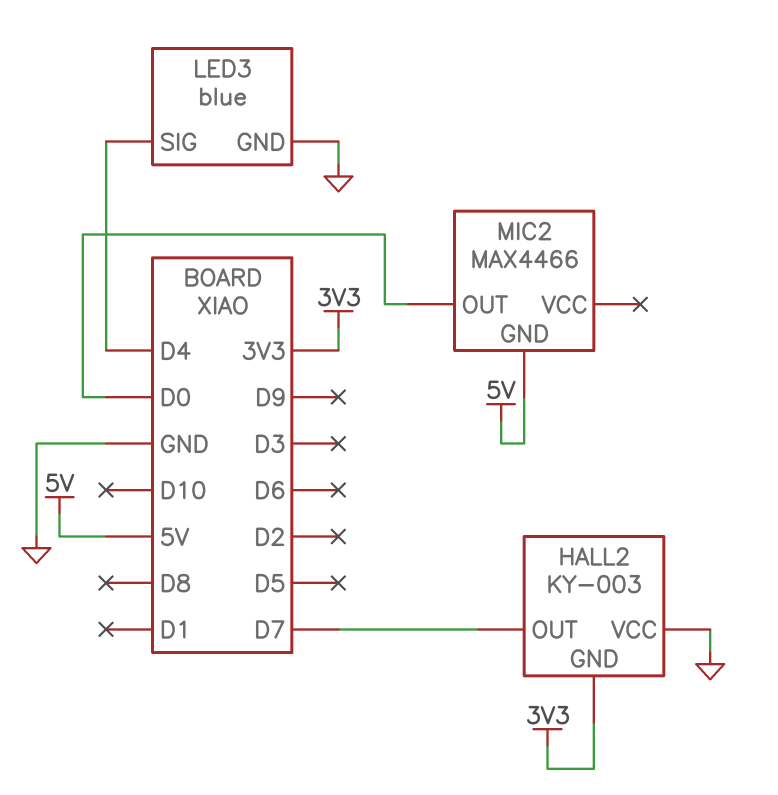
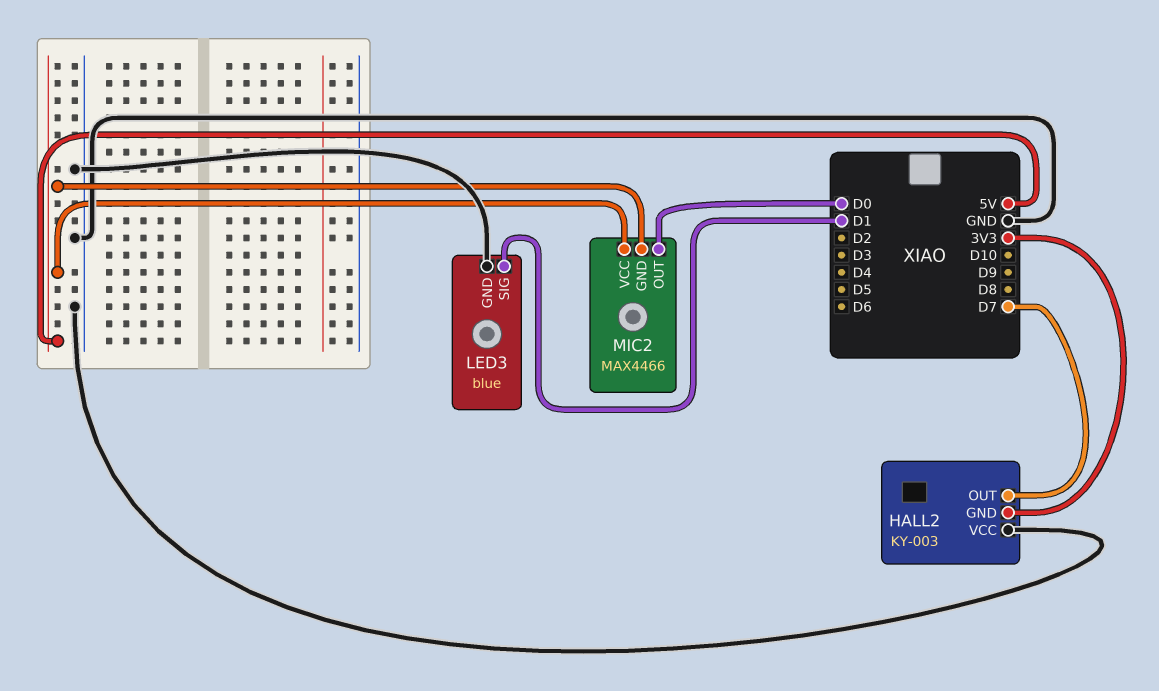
LED3 pin SIG: D4 -> D1
MIC2 pin VCC: none -> 5V

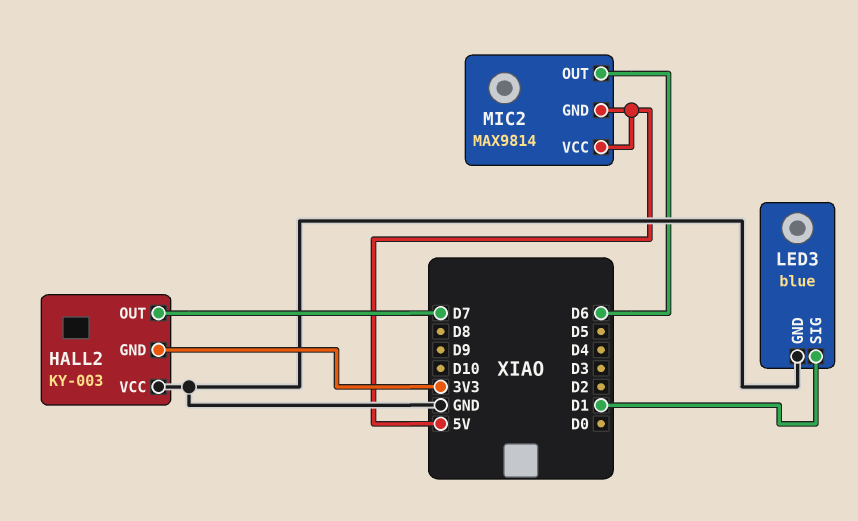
MIC2: MAX4466 -> MAX9814
MIC2 pin OUT: D0 -> D6

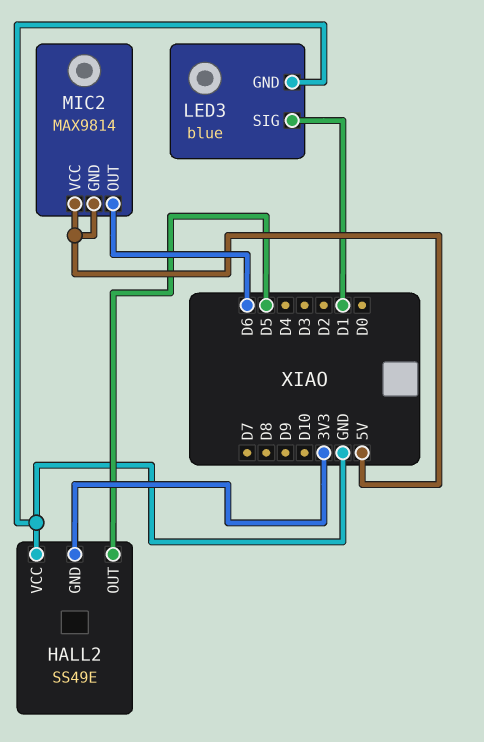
HALL2: KY-003 -> SS49E
HALL2 pin OUT: D7 -> D5

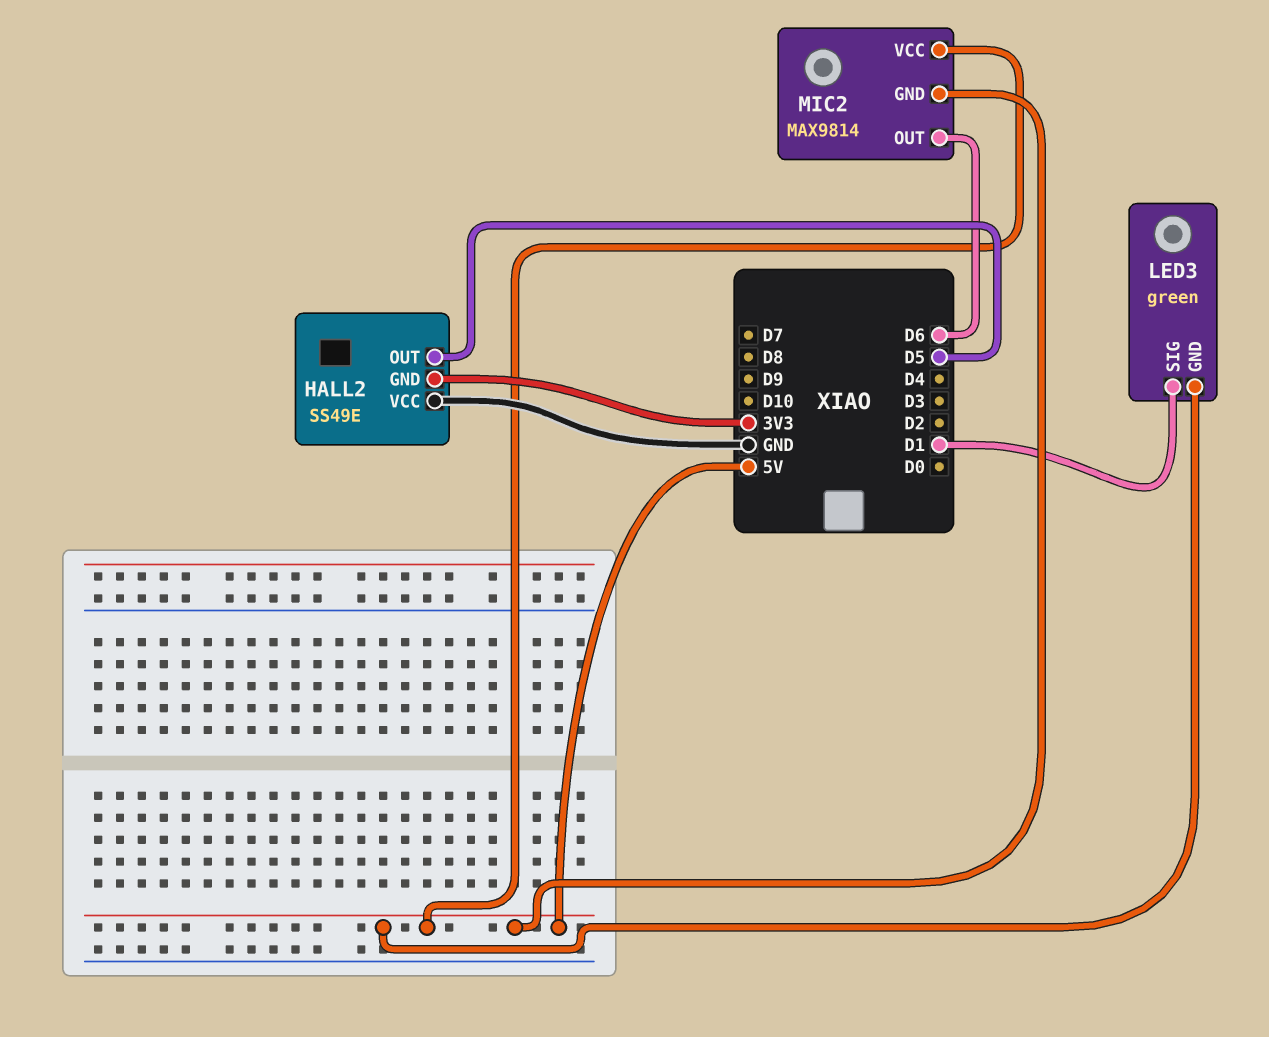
LED3: blue -> green
LED3 pin GND: GND -> 5V

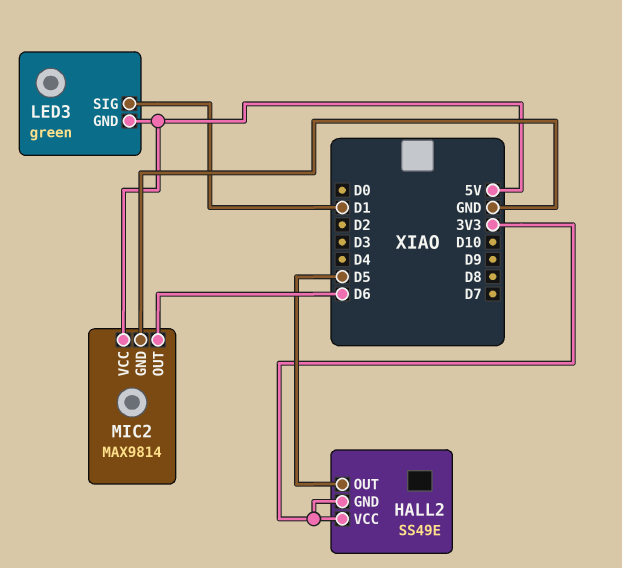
HALL2 pin VCC: GND -> 3V3
MIC2 pin GND: 5V -> GND

